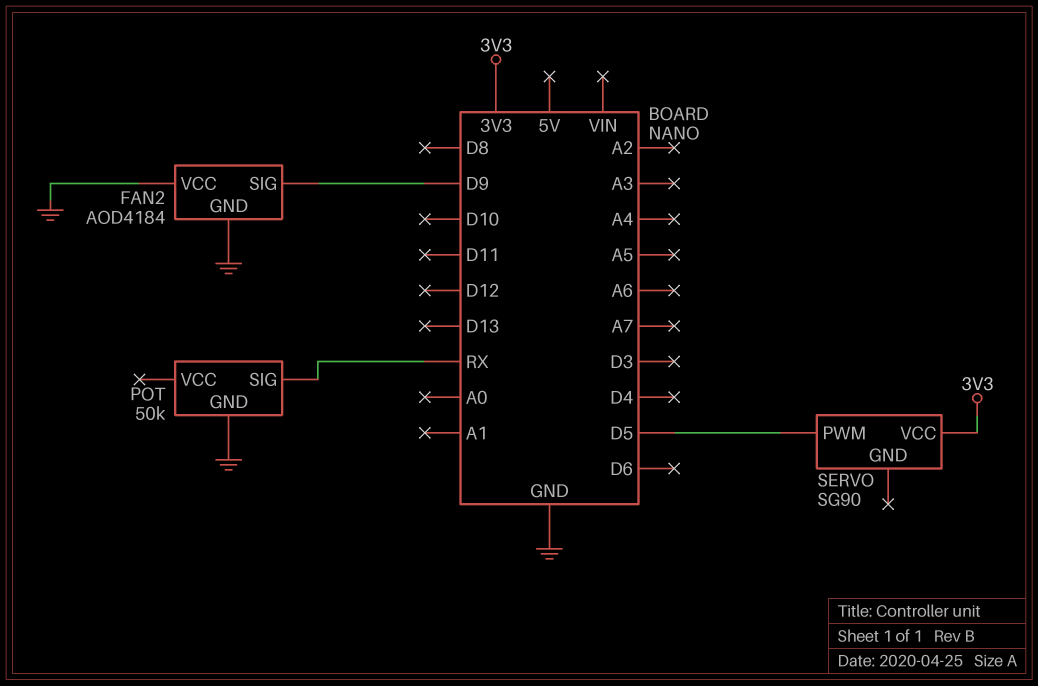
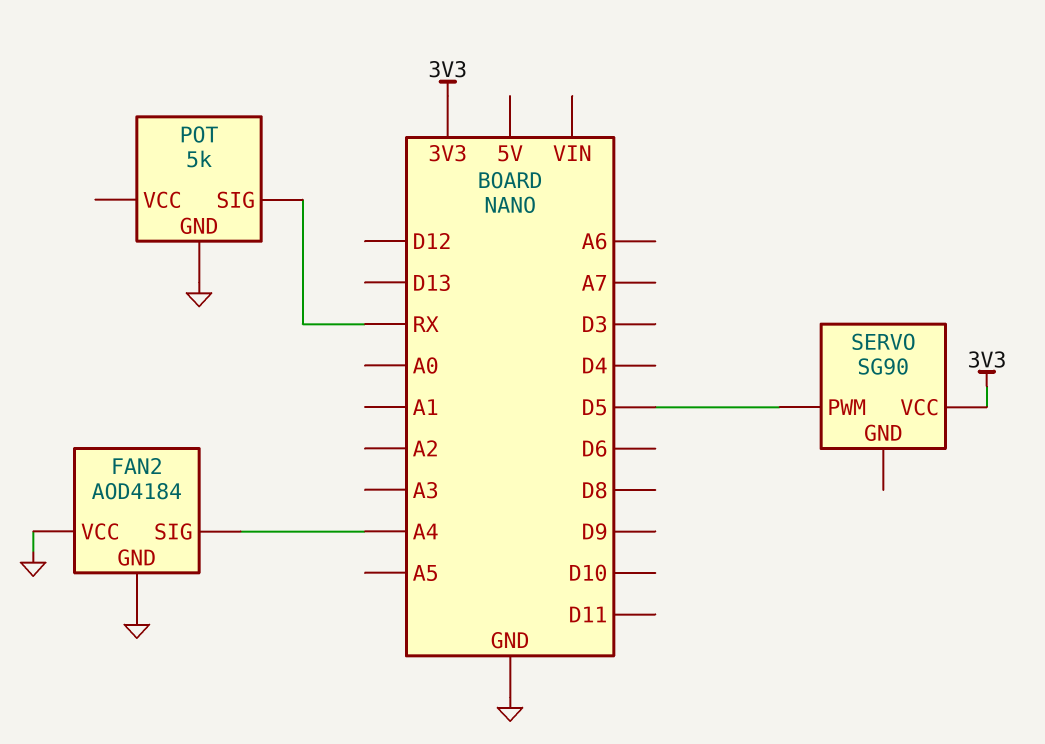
FAN2 pin SIG: D9 -> A4
POT: 50k -> 5k

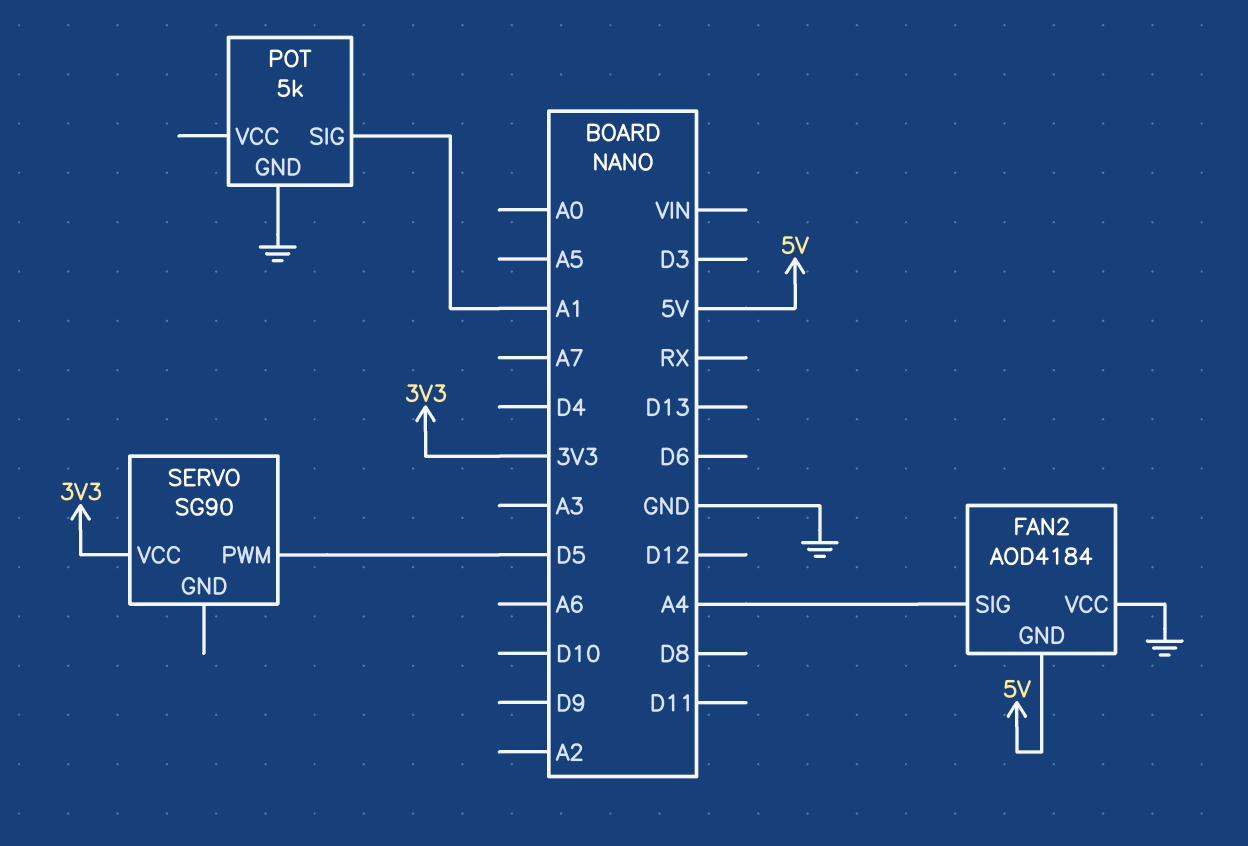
FAN2 pin GND: GND -> 5V
POT pin SIG: RX -> A1

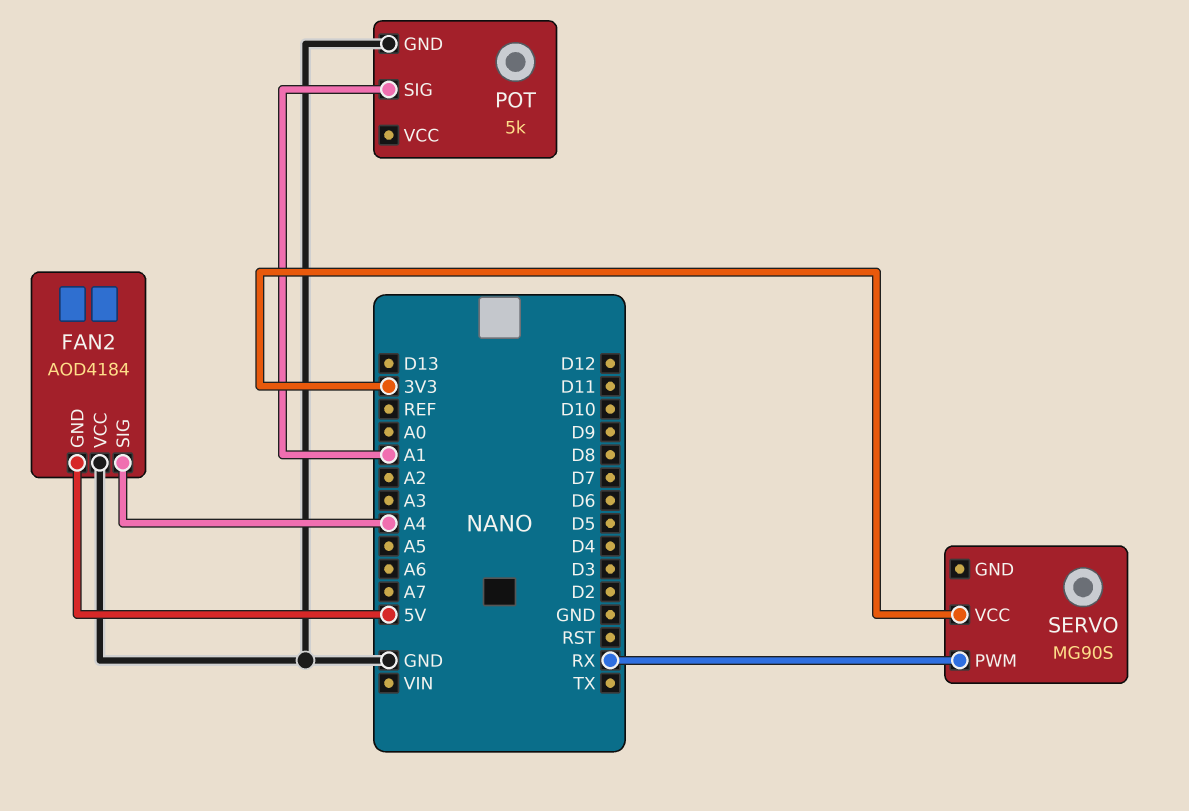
SERVO: SG90 -> MG90S
SERVO pin PWM: D5 -> RX

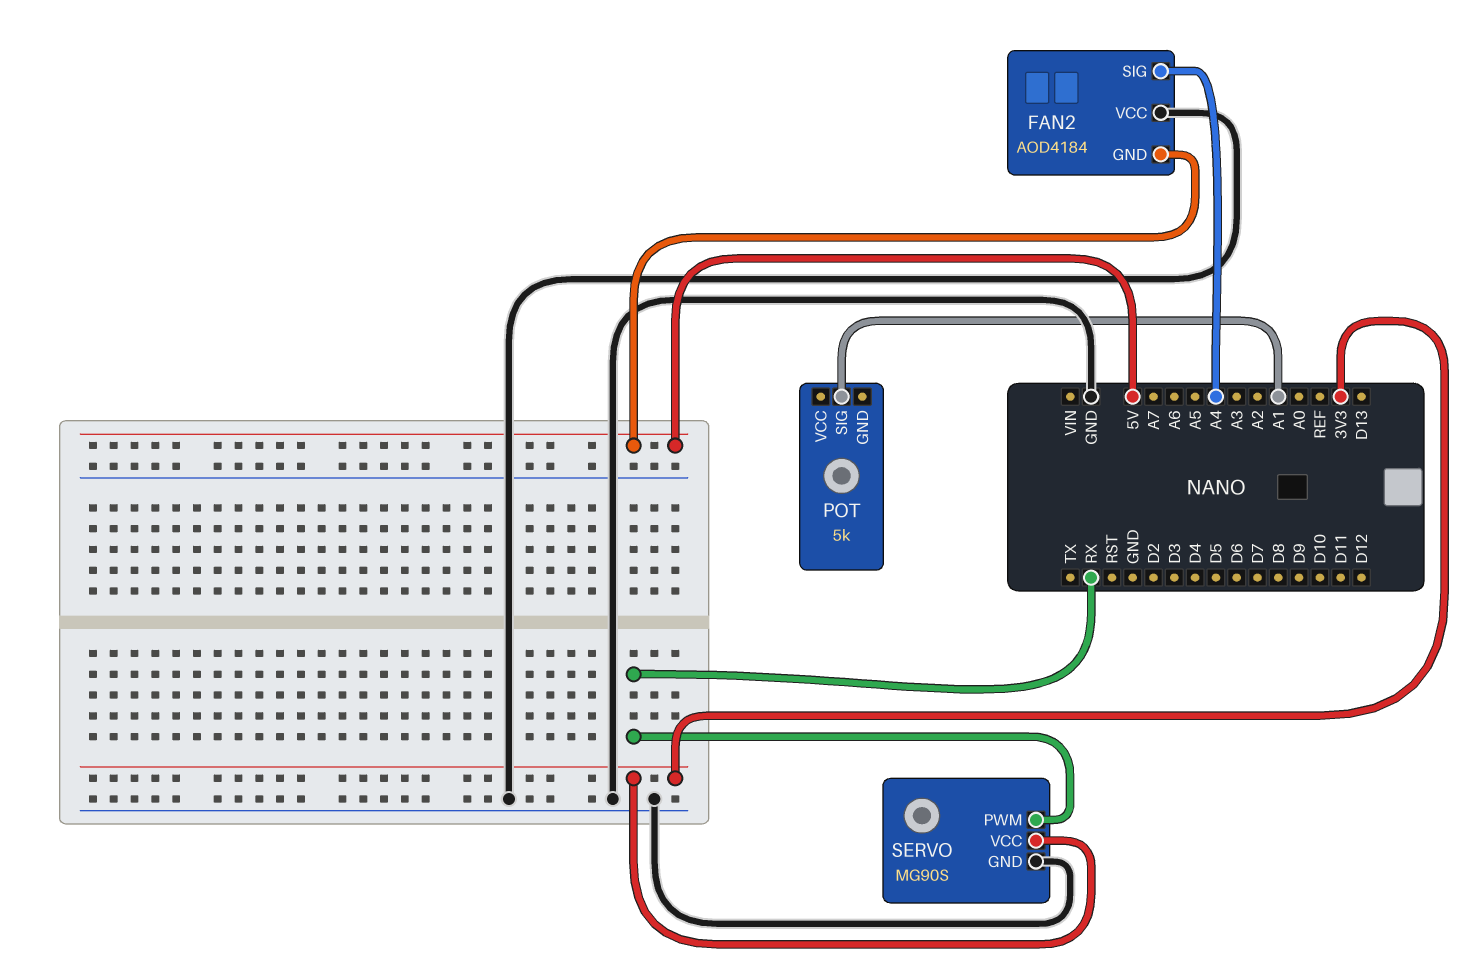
POT pin GND: GND -> none
SERVO pin GND: none -> GND

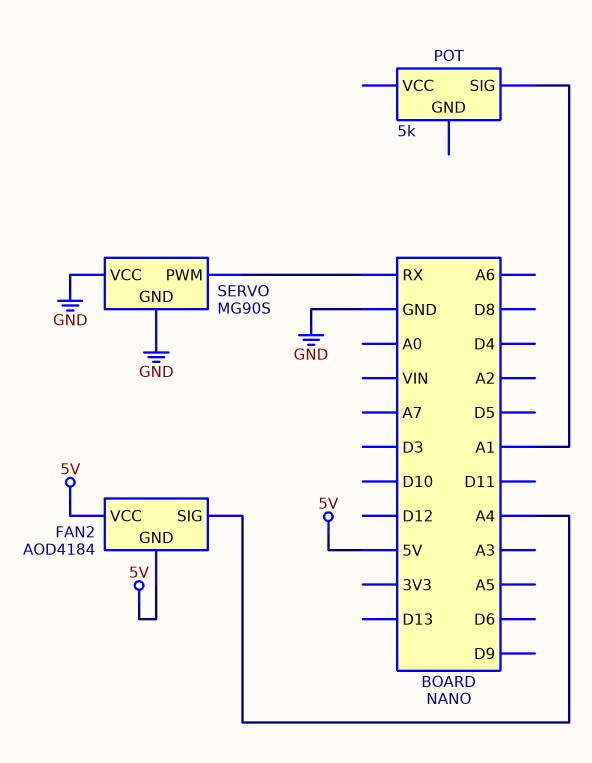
FAN2 pin VCC: GND -> 5V
SERVO pin VCC: 3V3 -> GND

